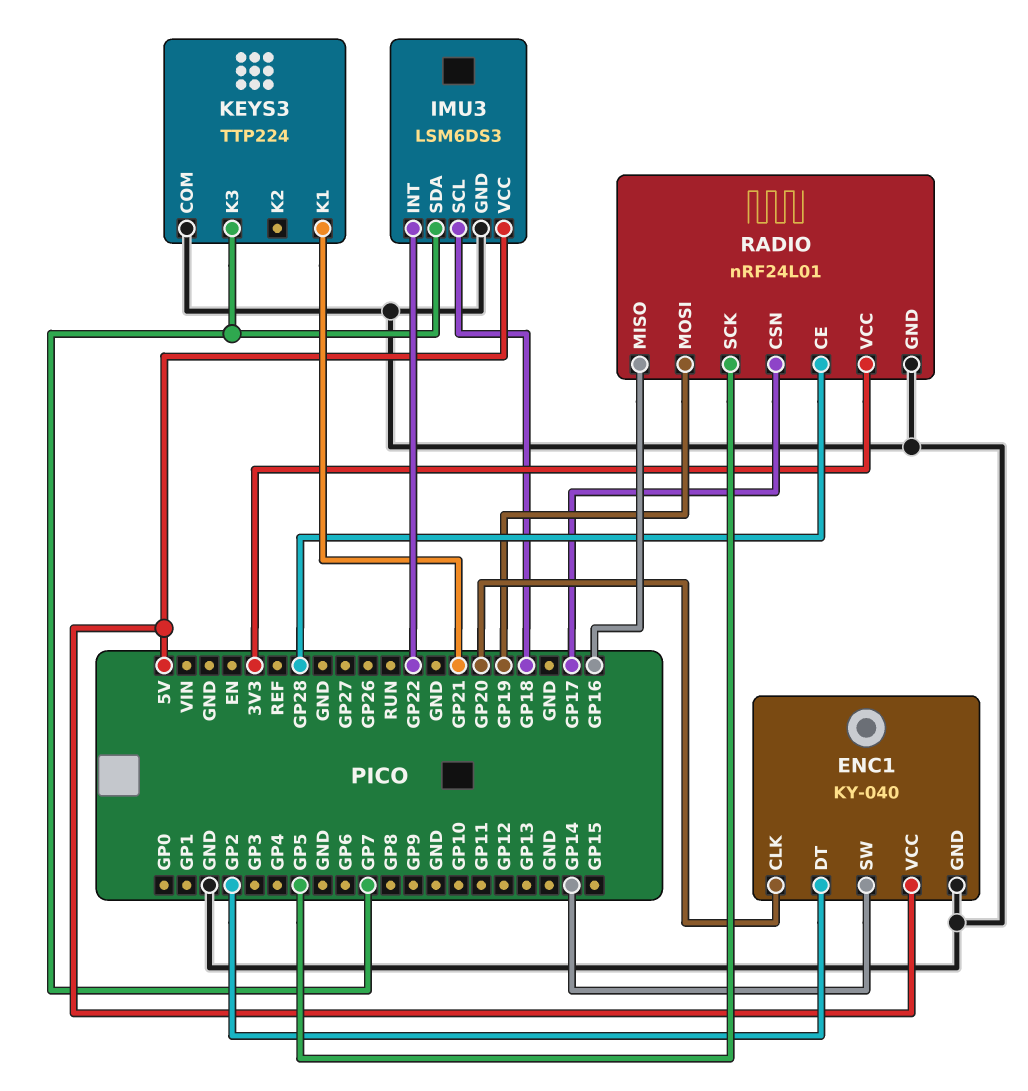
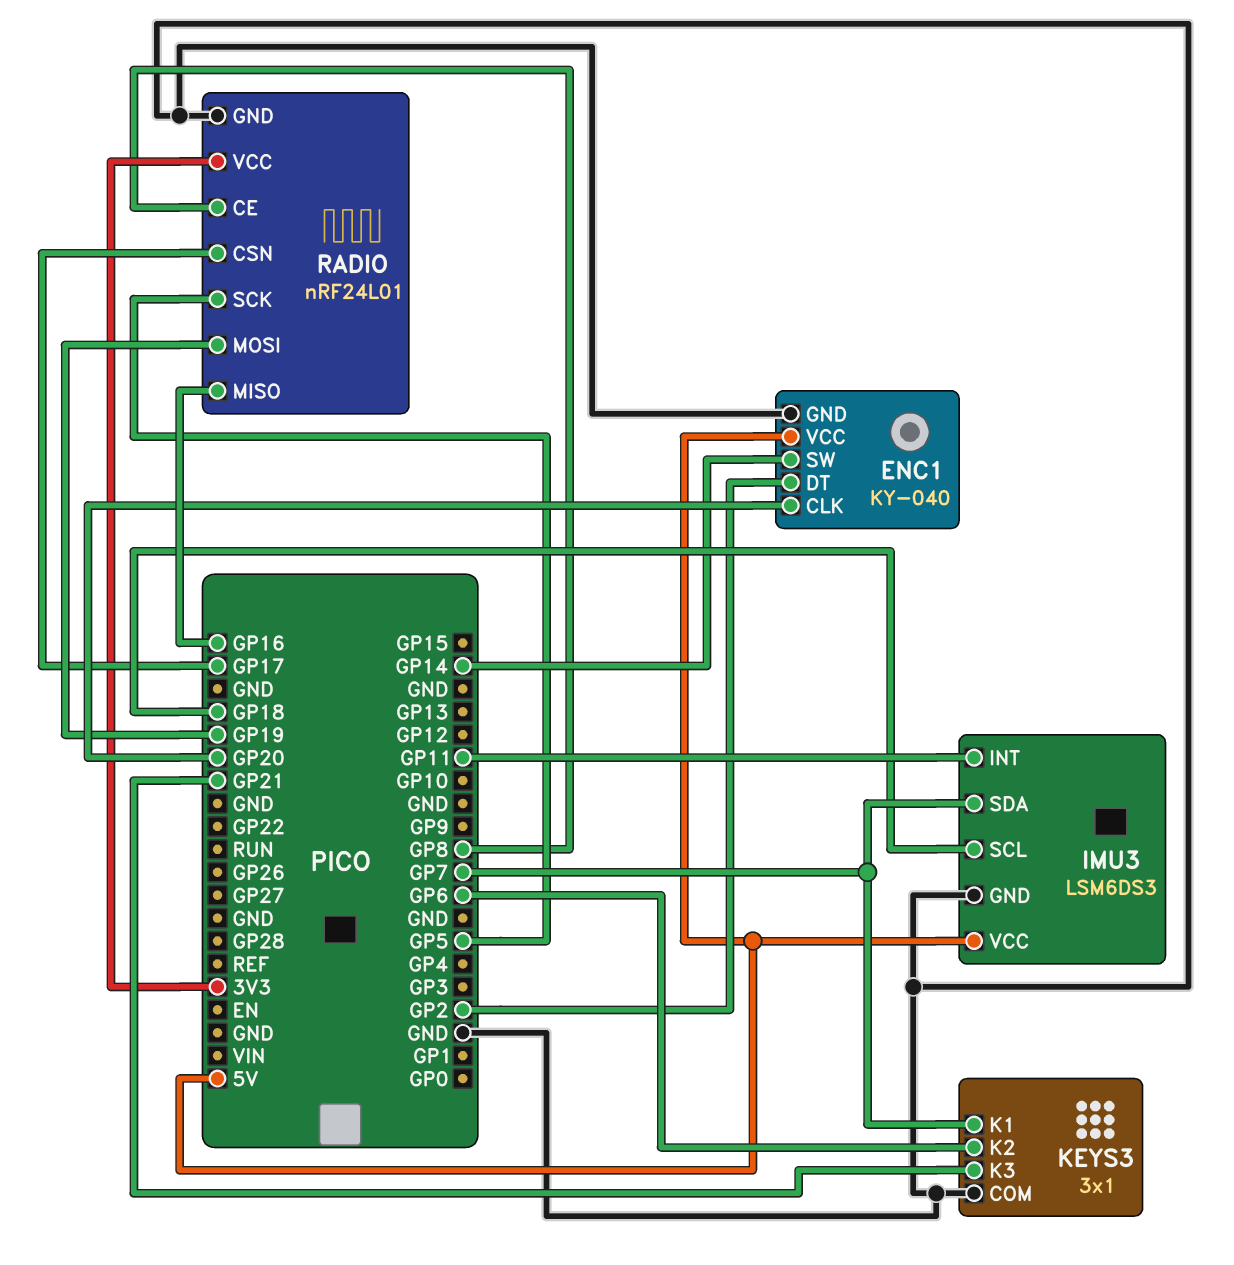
IMU3 pin INT: GP22 -> GP11
KEYS3: TTP224 -> 3x1
KEYS3 pin K1: GP21 -> GP7
KEYS3 pin K2: none -> GP6
KEYS3 pin K3: GP7 -> GP21
RADIO pin CE: GP28 -> GP8

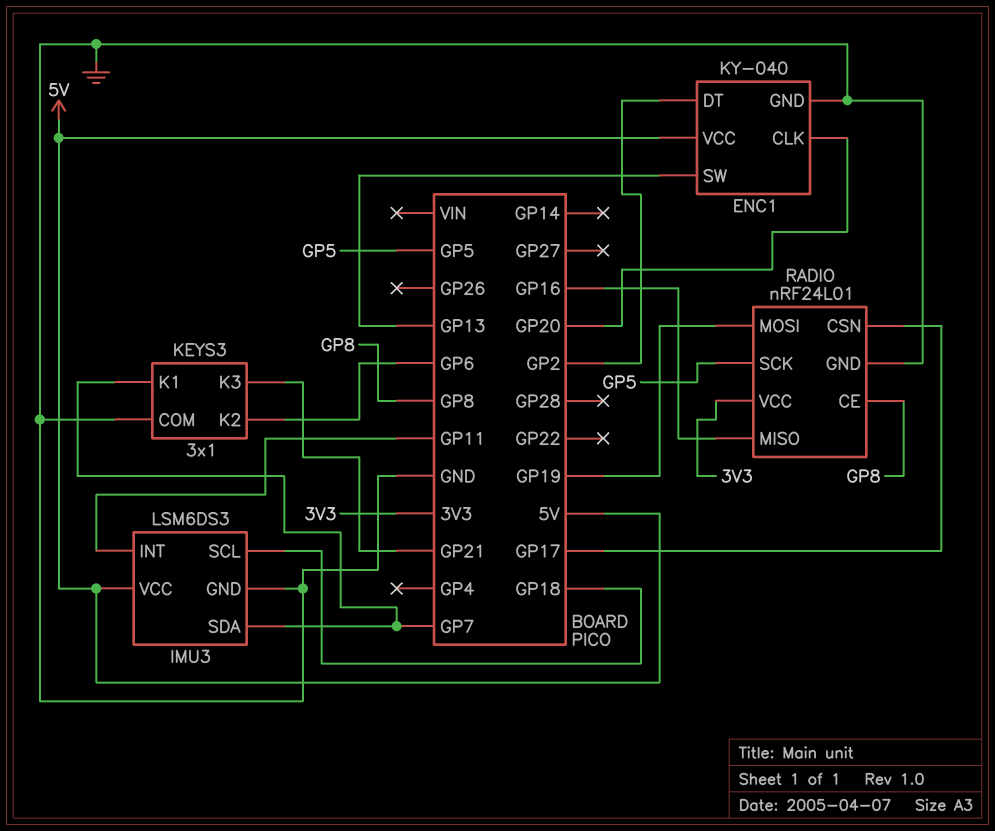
ENC1 pin SW: GP14 -> GP13

